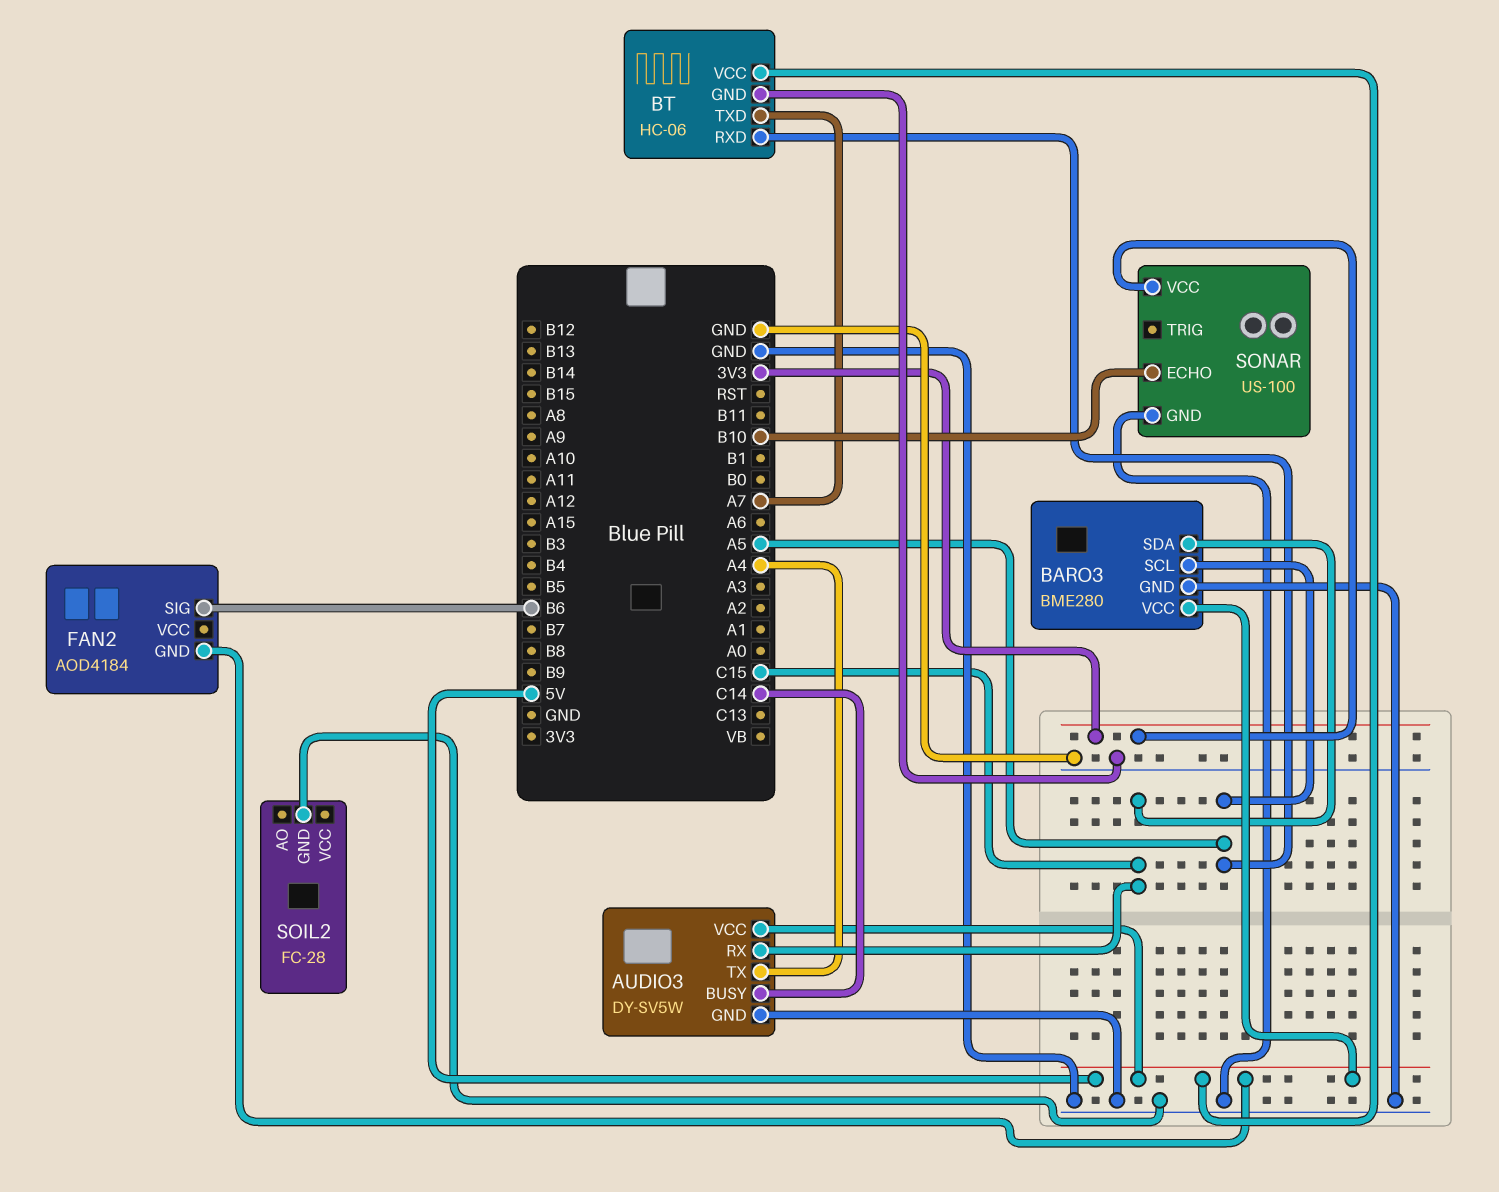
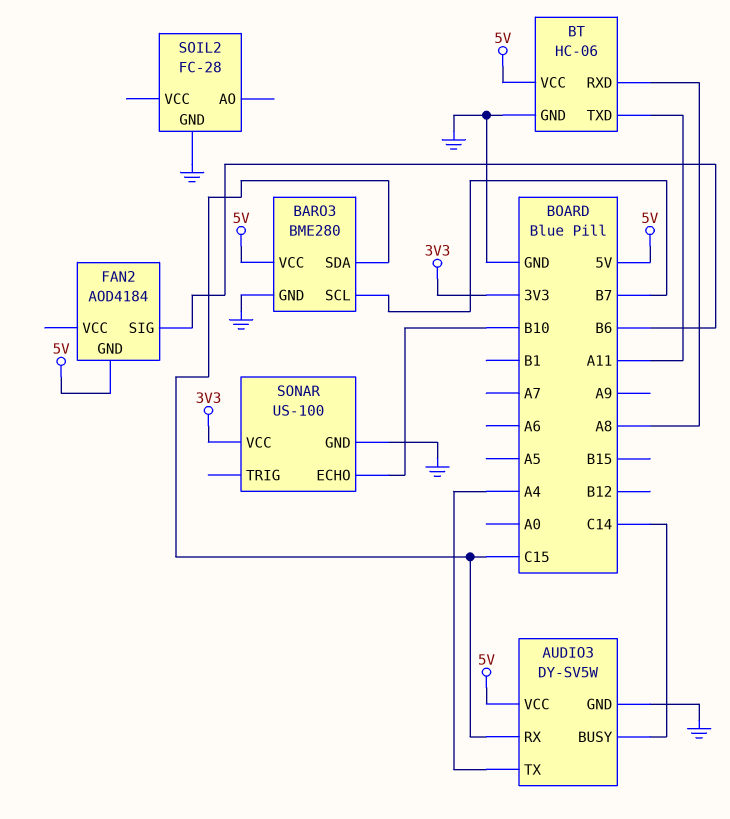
BARO3 pin SCL: A5 -> B7
BT pin RXD: A5 -> A8
BT pin TXD: A7 -> A11

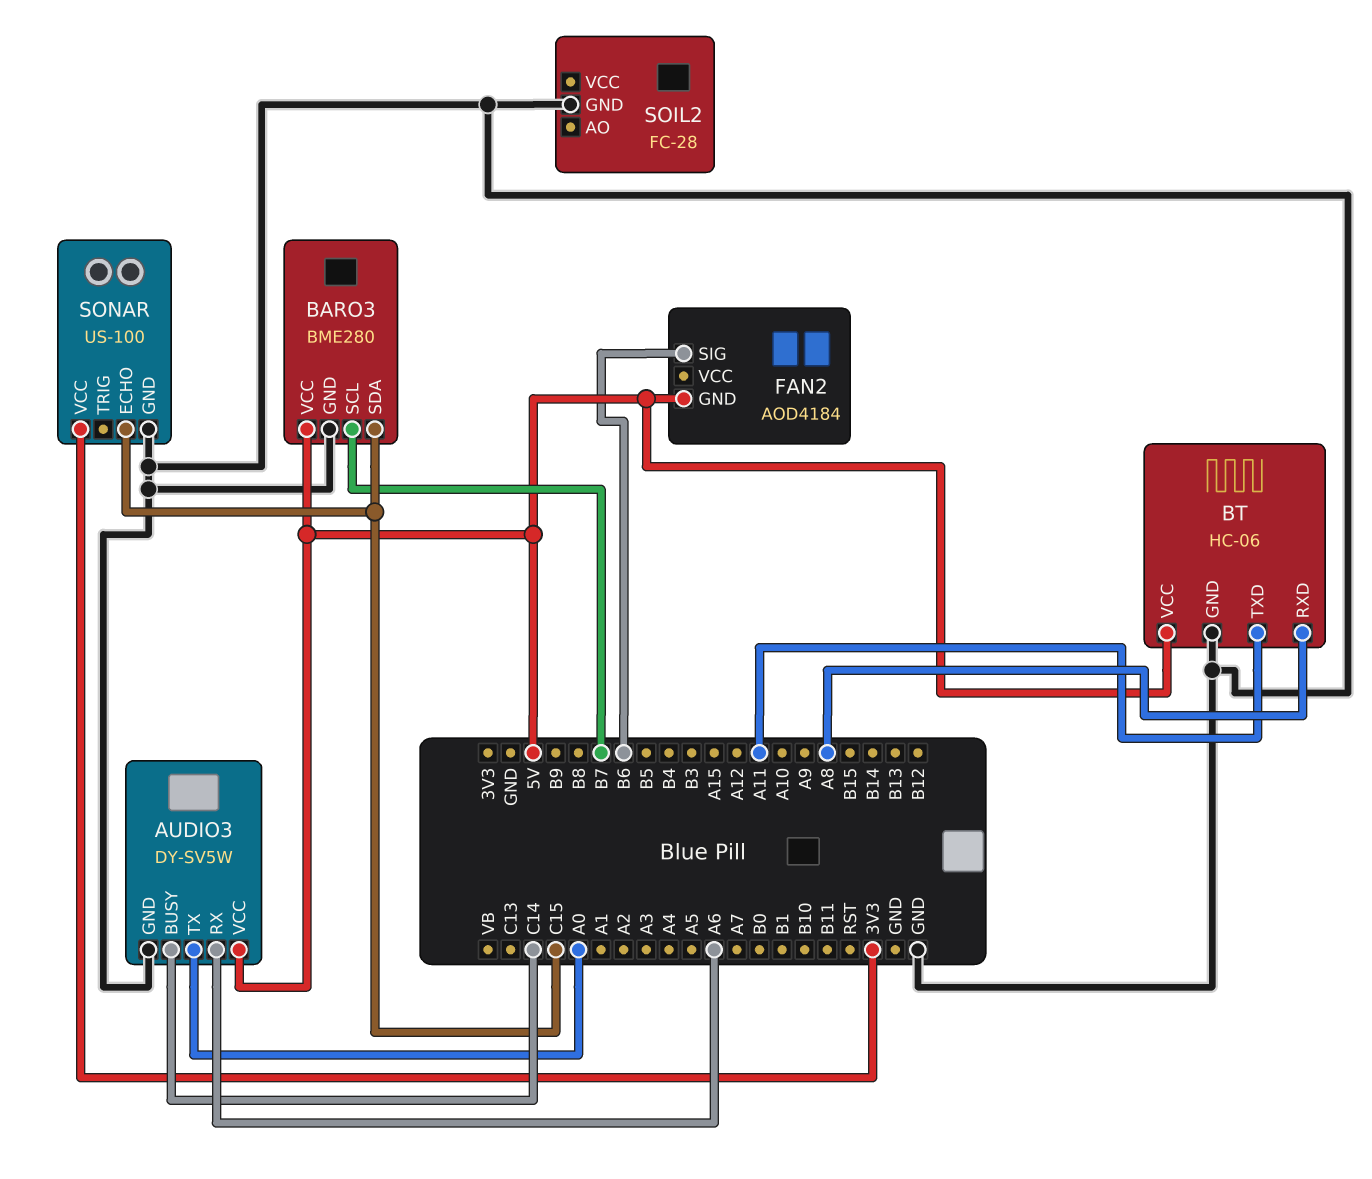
AUDIO3 pin RX: C15 -> A6
AUDIO3 pin TX: A4 -> A0
SONAR pin ECHO: B10 -> C15

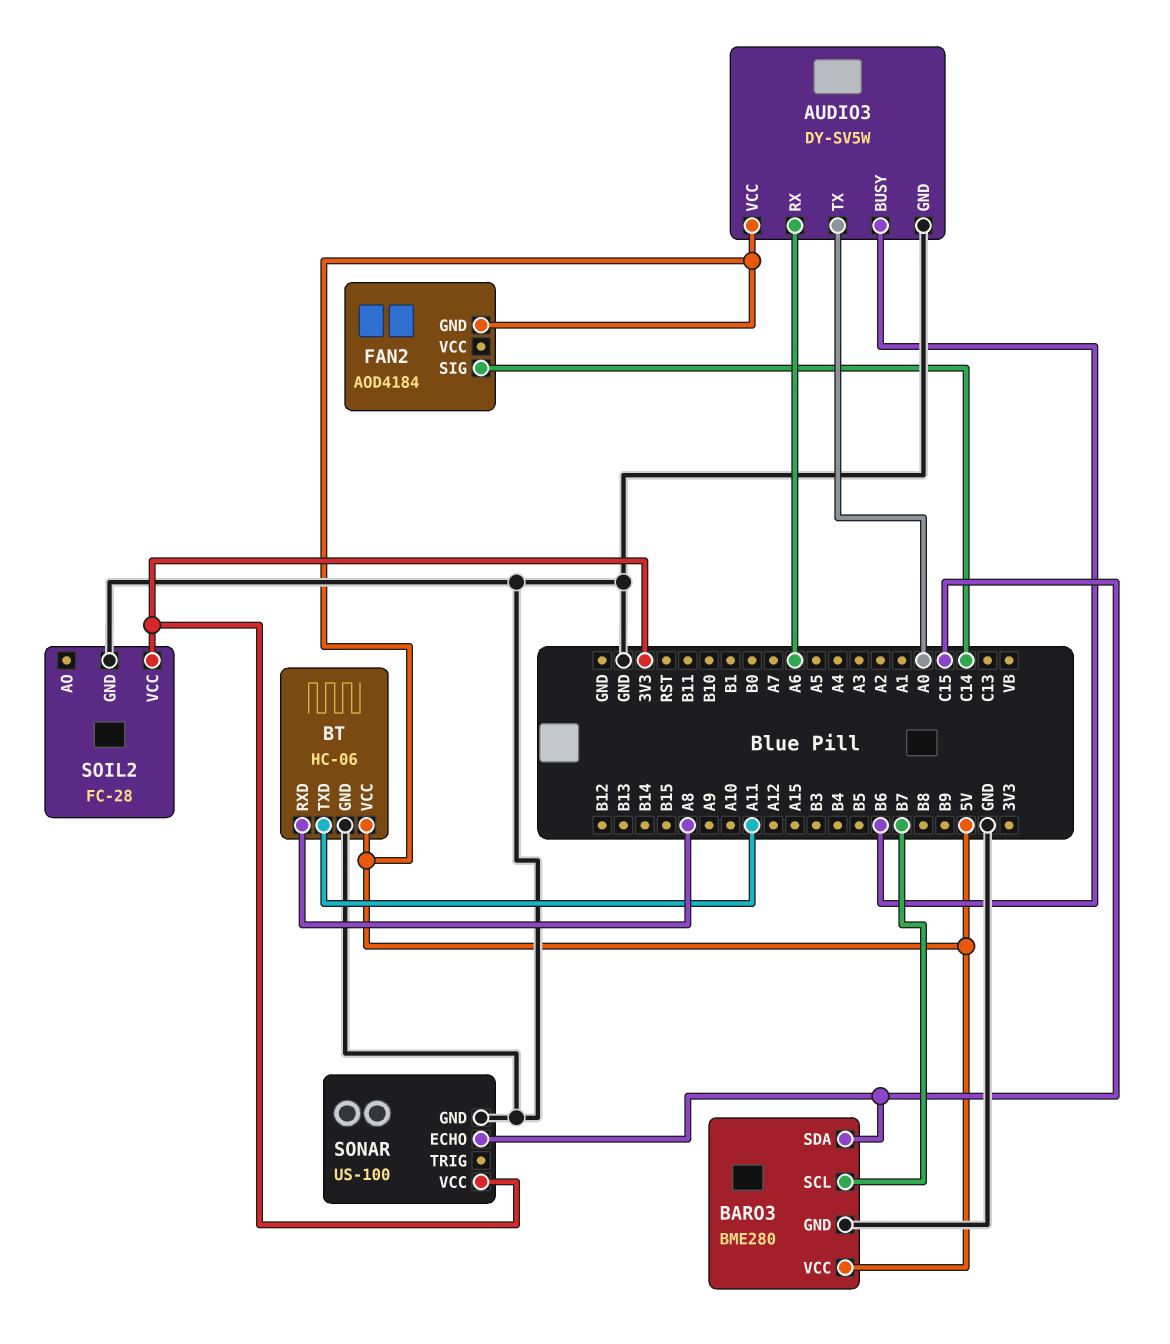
AUDIO3 pin BUSY: C14 -> B6
FAN2 pin SIG: B6 -> C14
SOIL2 pin VCC: none -> 3V3

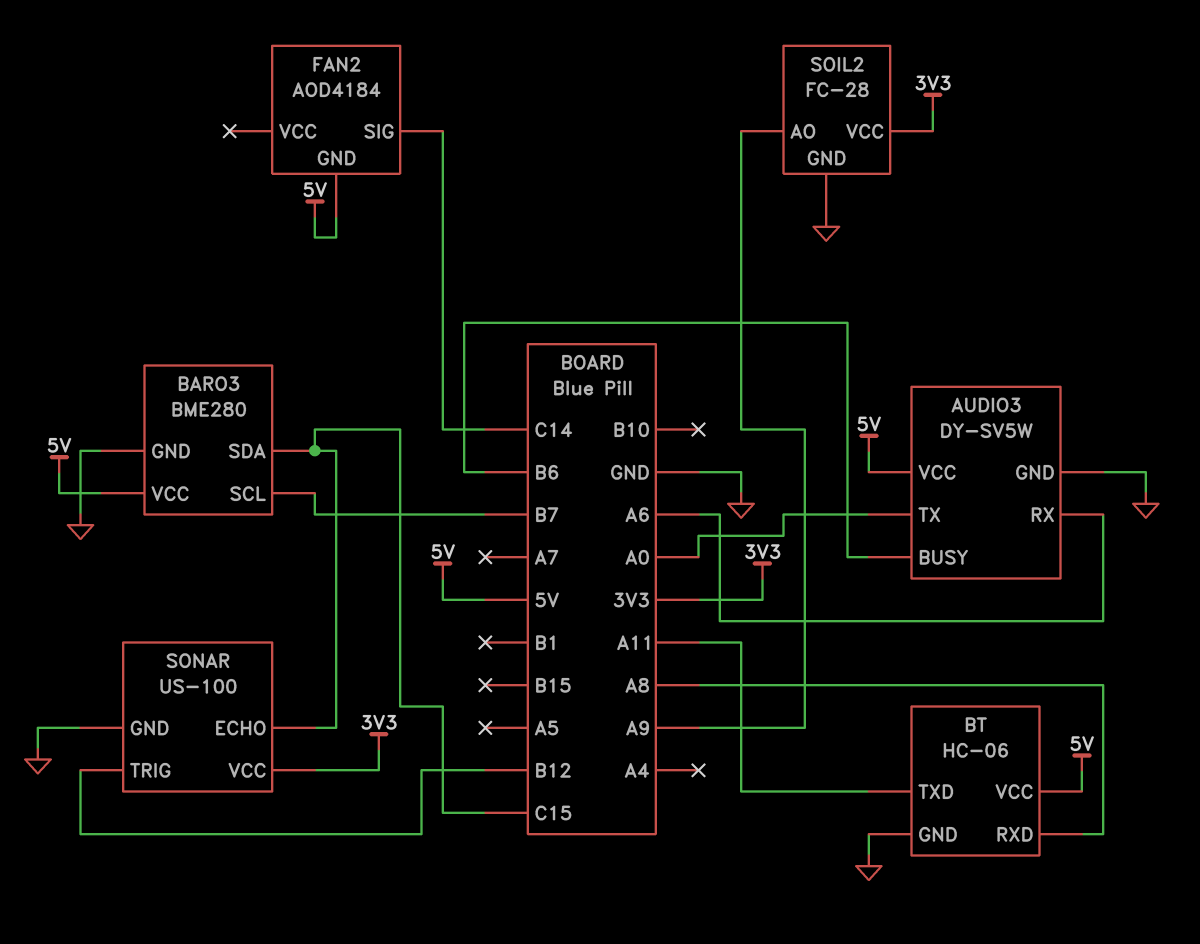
SOIL2 pin AO: none -> A9
SONAR pin TRIG: none -> B12

